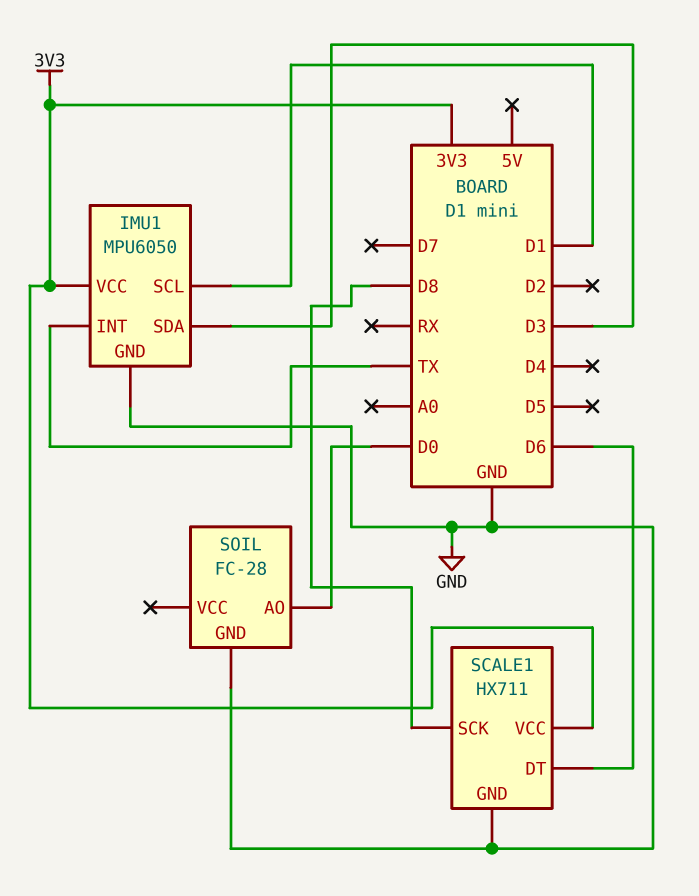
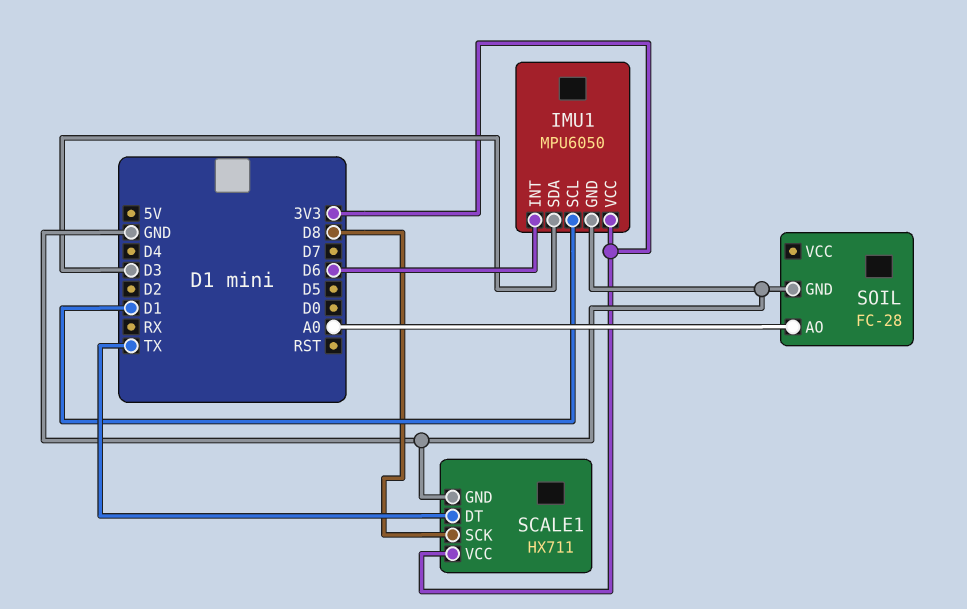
IMU1 pin INT: TX -> D6
SCALE1 pin DT: D6 -> TX
SOIL pin AO: D0 -> A0

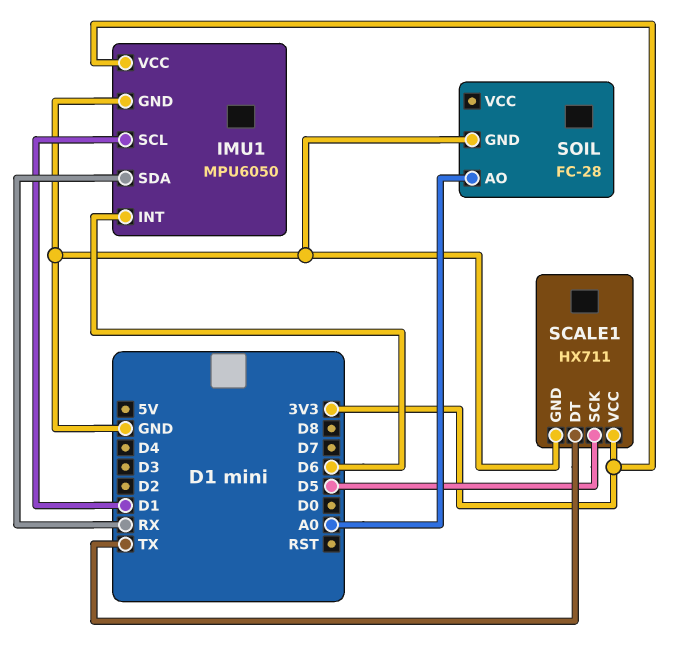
IMU1 pin SDA: D3 -> RX
SCALE1 pin SCK: D8 -> D5

